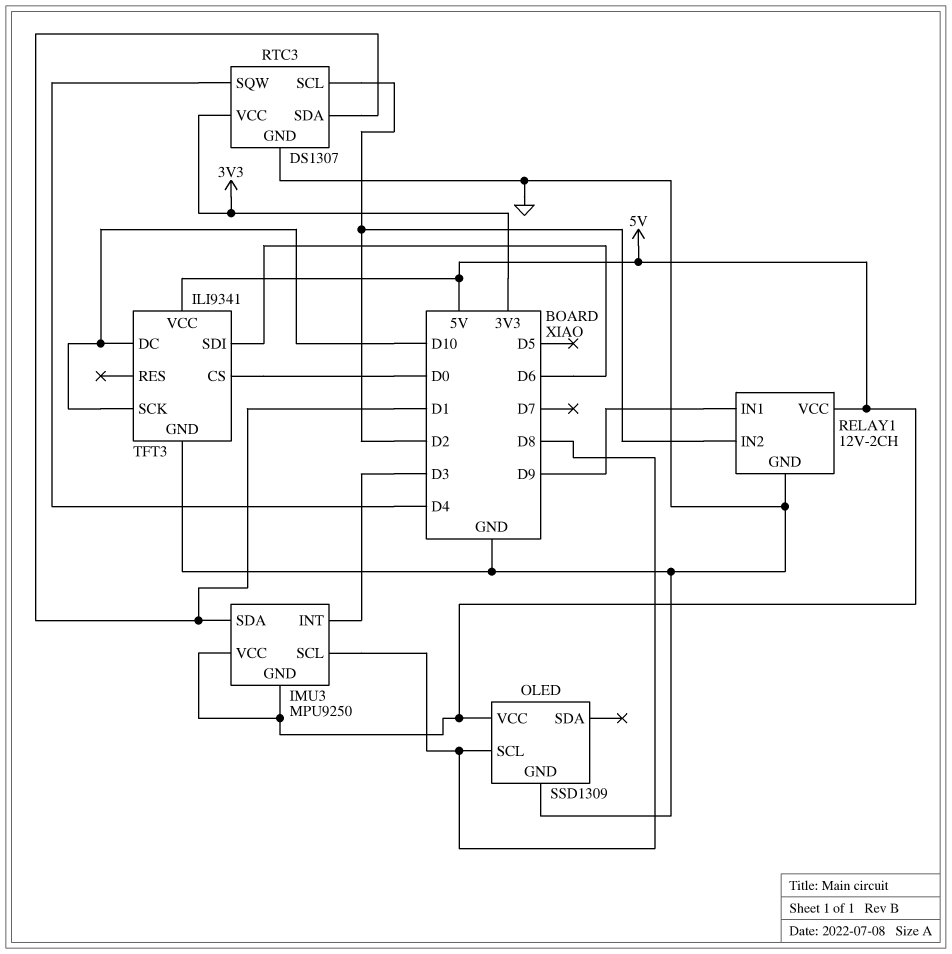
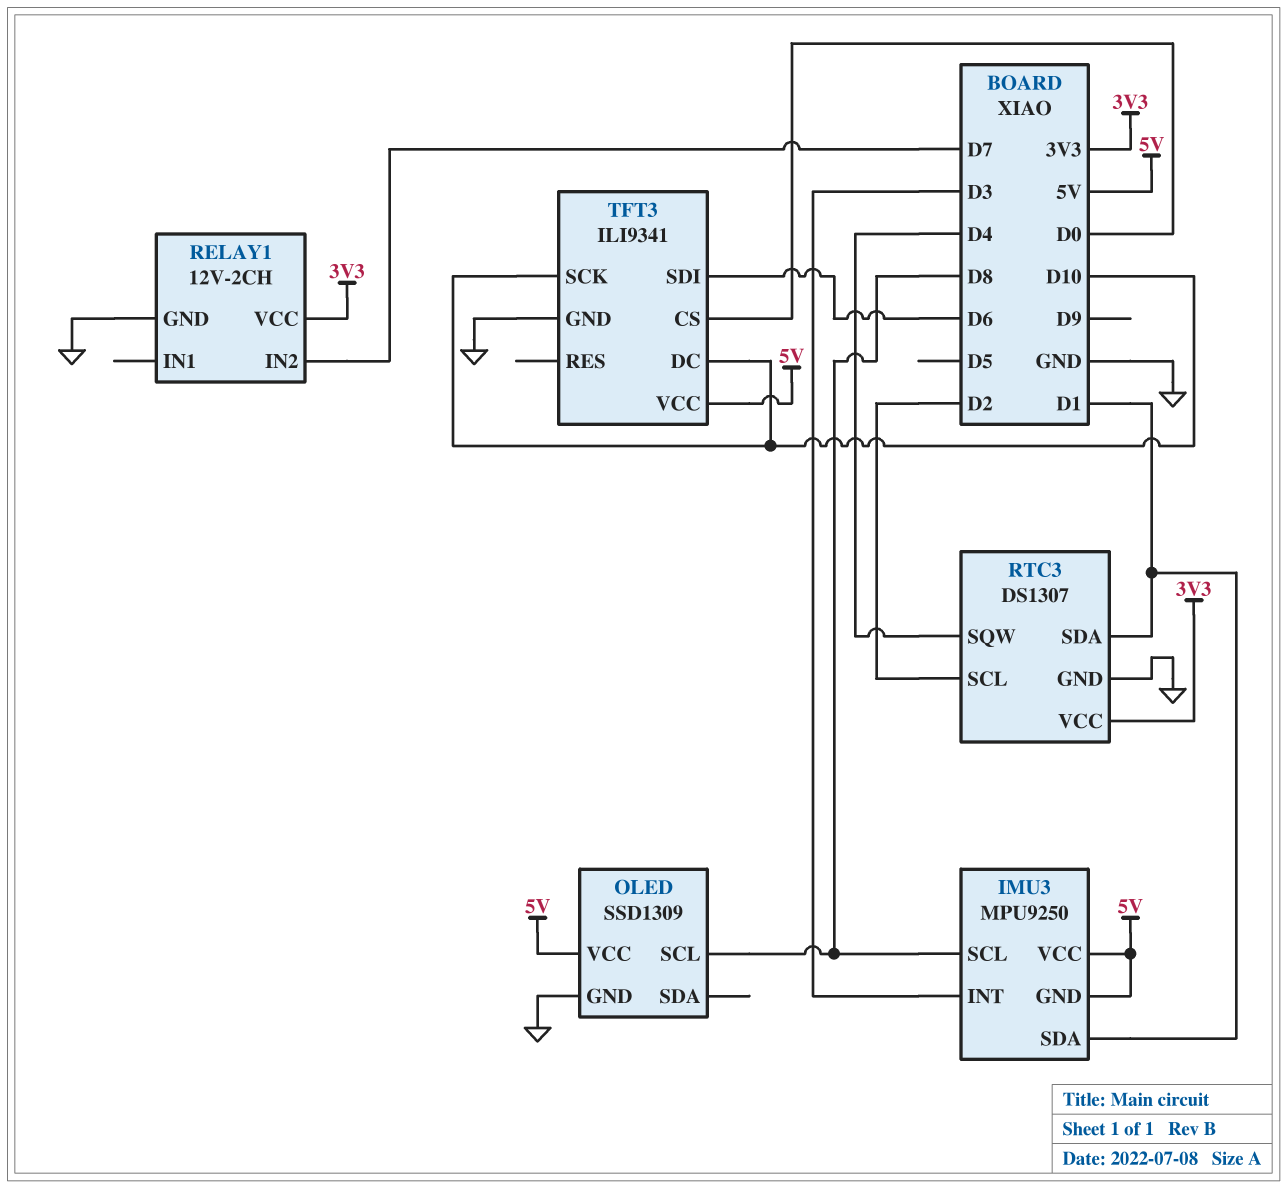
RELAY1 pin IN1: D9 -> none
RELAY1 pin IN2: D2 -> D7
RELAY1 pin VCC: 5V -> 3V3

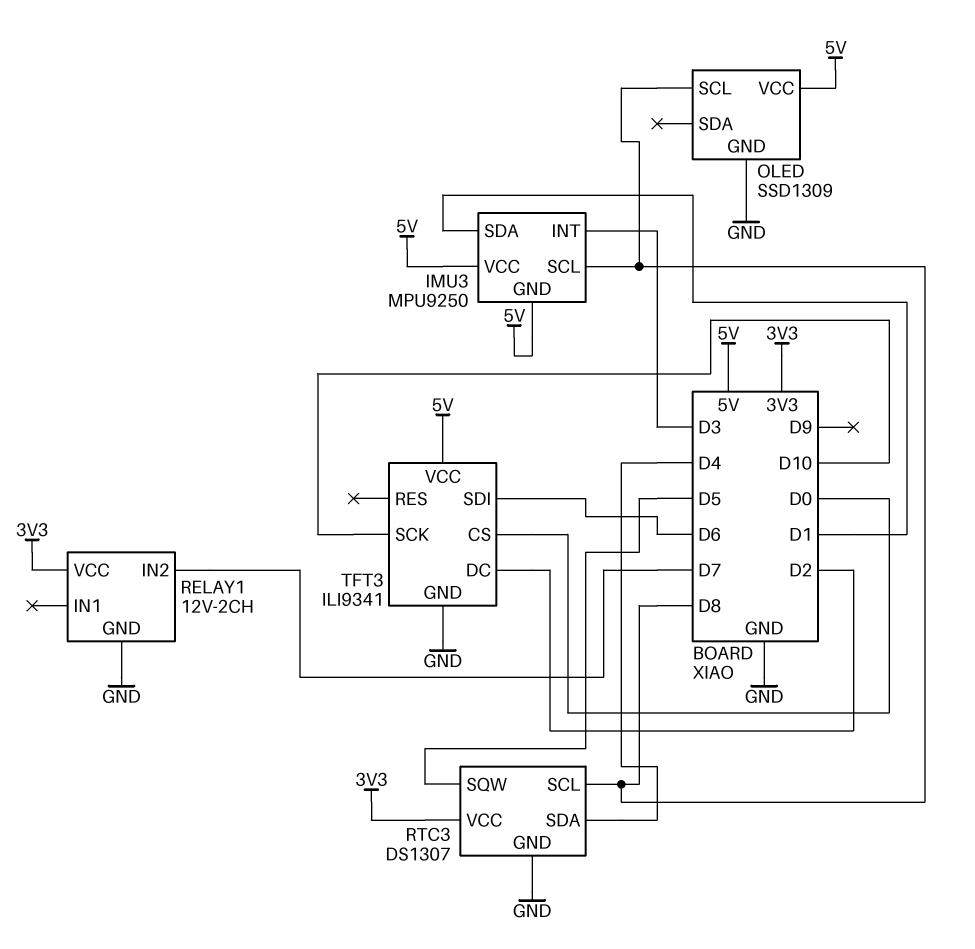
RTC3 pin SCL: D2 -> D8
RTC3 pin SDA: D1 -> D4
RTC3 pin SQW: D4 -> D5
TFT3 pin DC: D10 -> D2

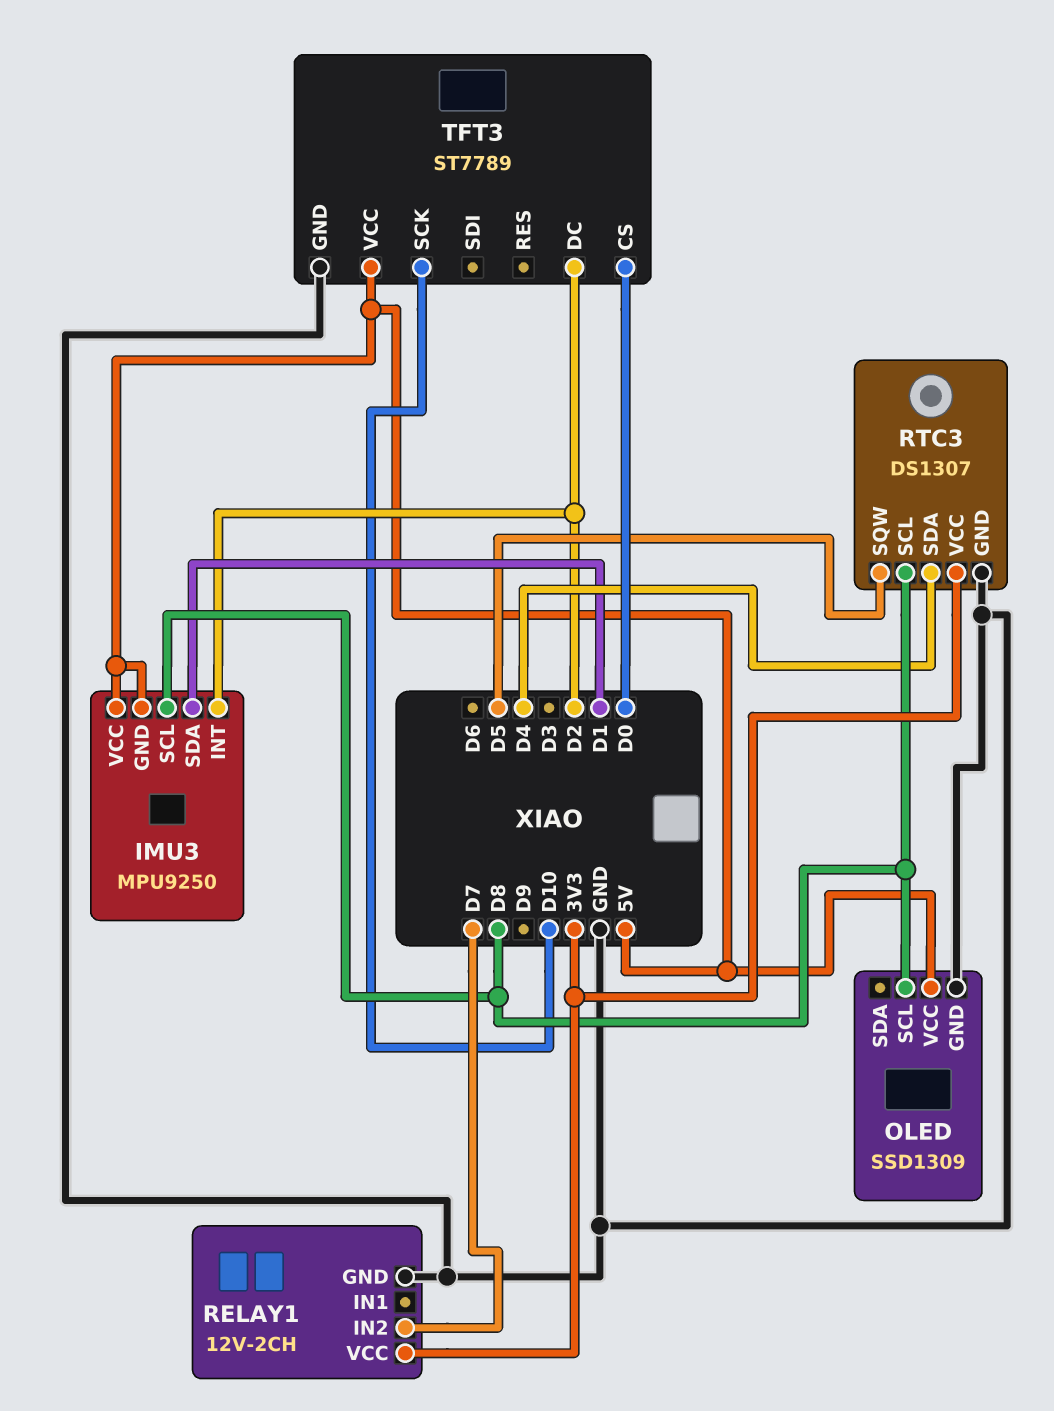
IMU3 pin INT: D3 -> D2
TFT3: ILI9341 -> ST7789
TFT3 pin SDI: D6 -> none

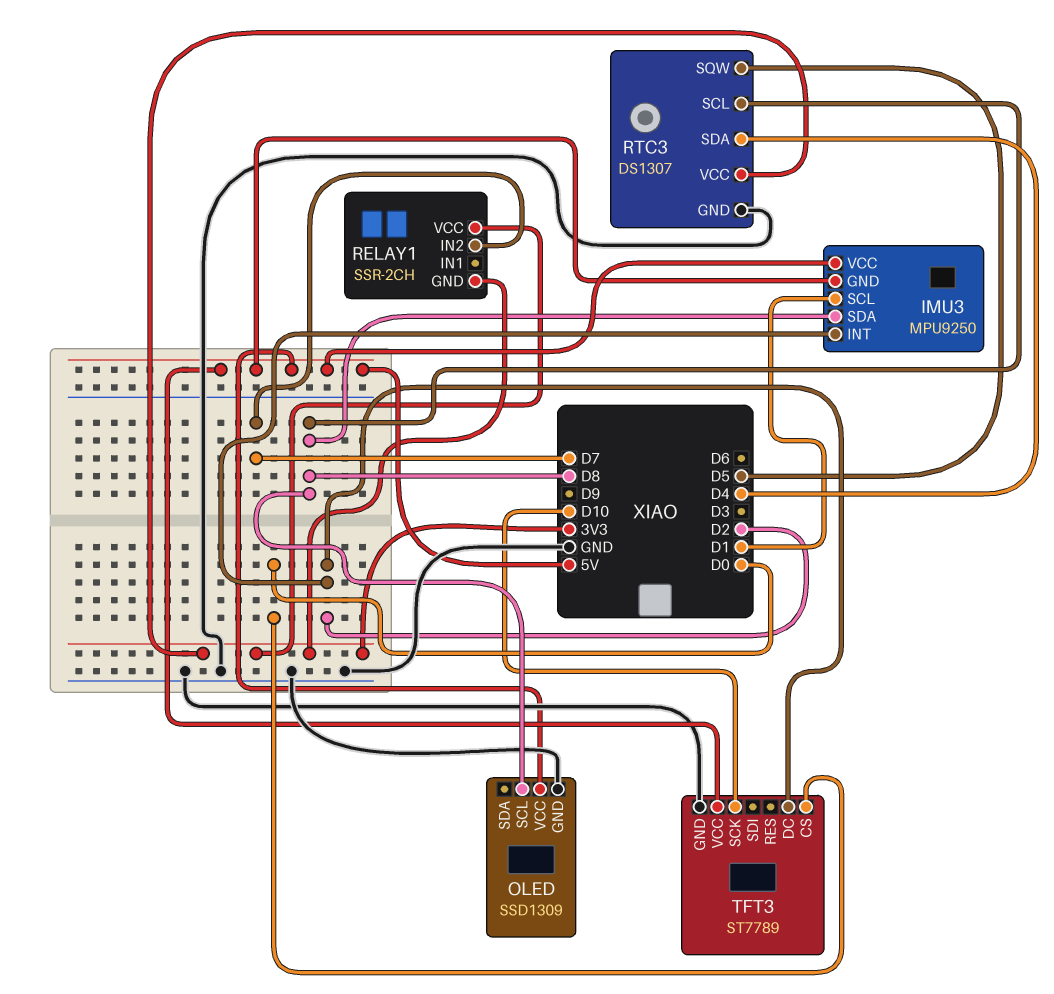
IMU3 pin SCL: D8 -> D1
IMU3 pin SDA: D1 -> D8
RELAY1: 12V-2CH -> SSR-2CH
RELAY1 pin GND: GND -> 3V3

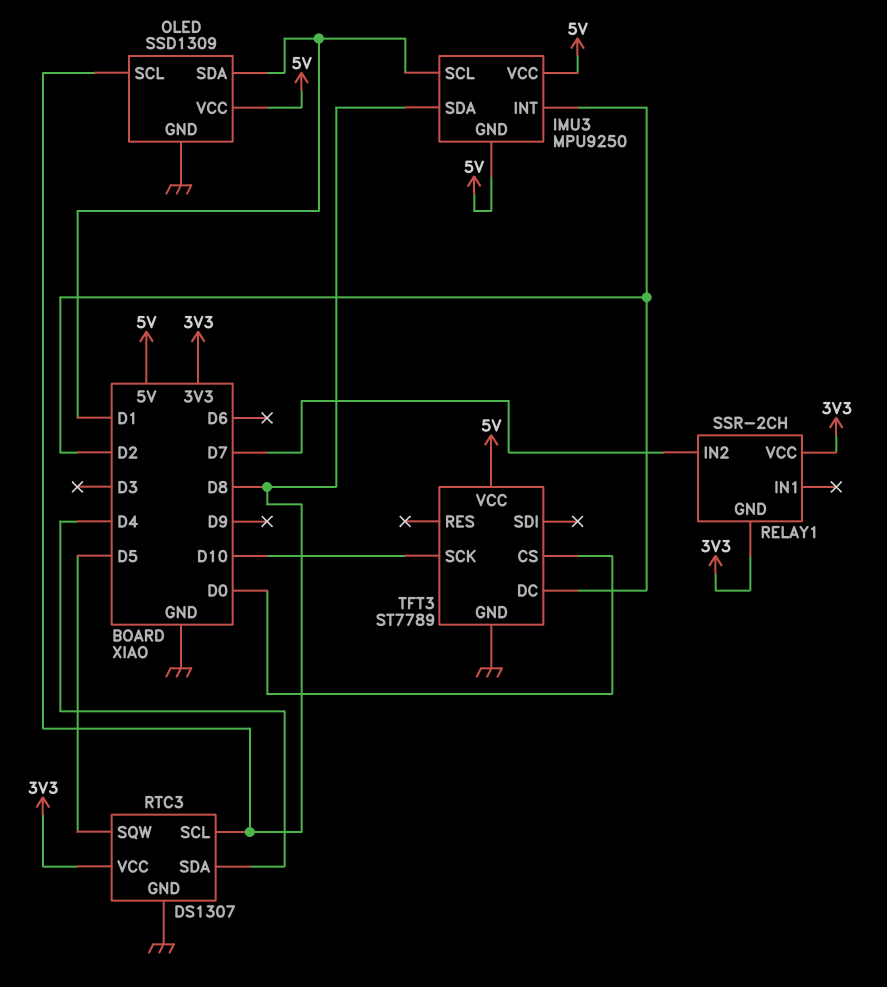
OLED pin SDA: none -> D1

